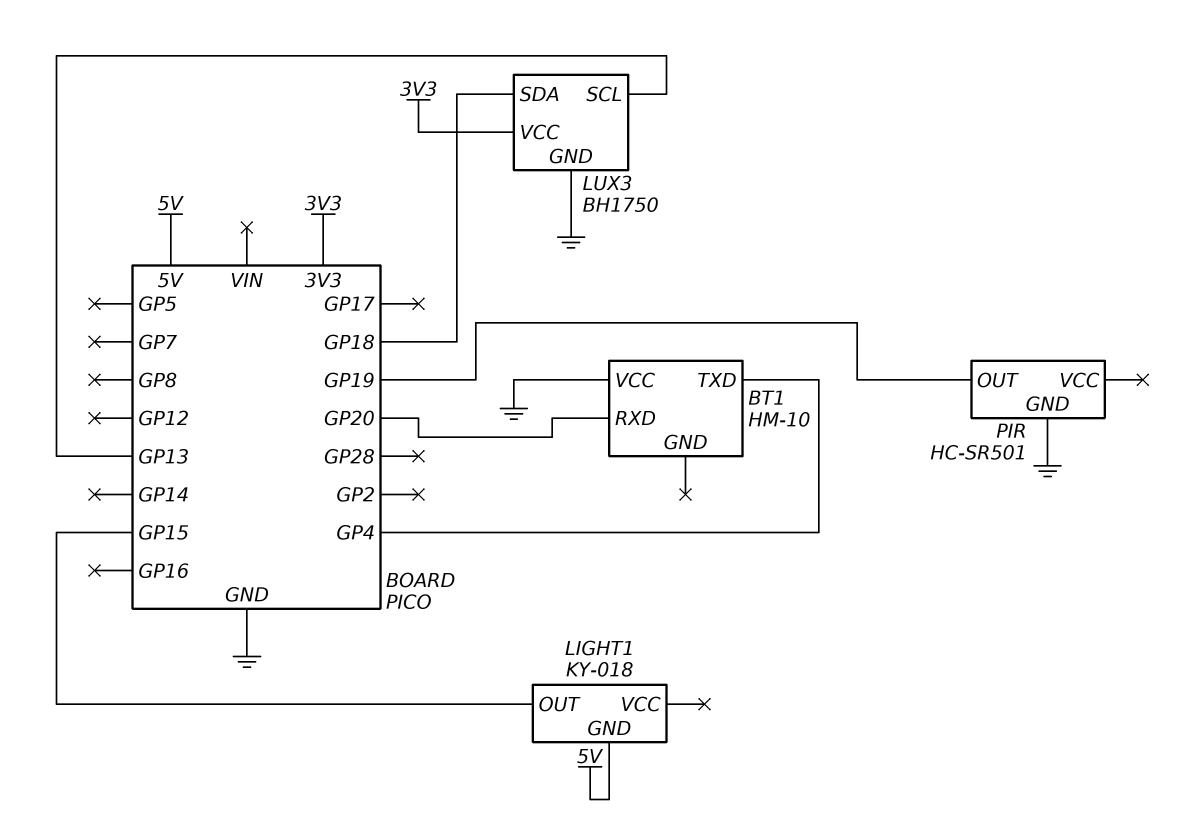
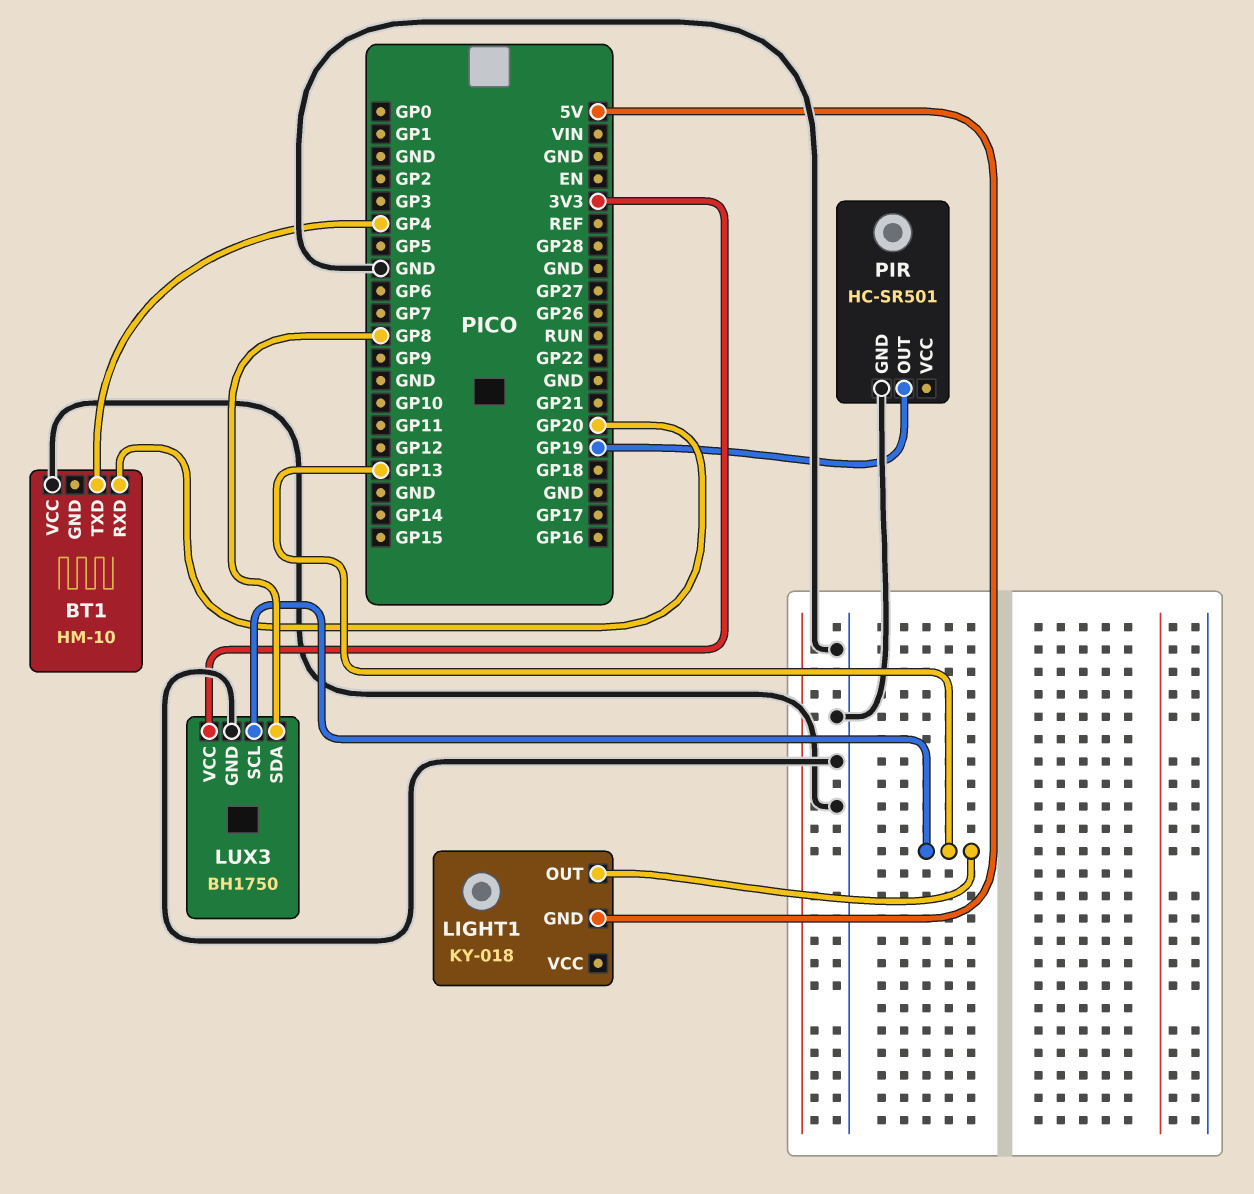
LIGHT1 pin OUT: GP15 -> GP13
LUX3 pin SDA: GP18 -> GP8

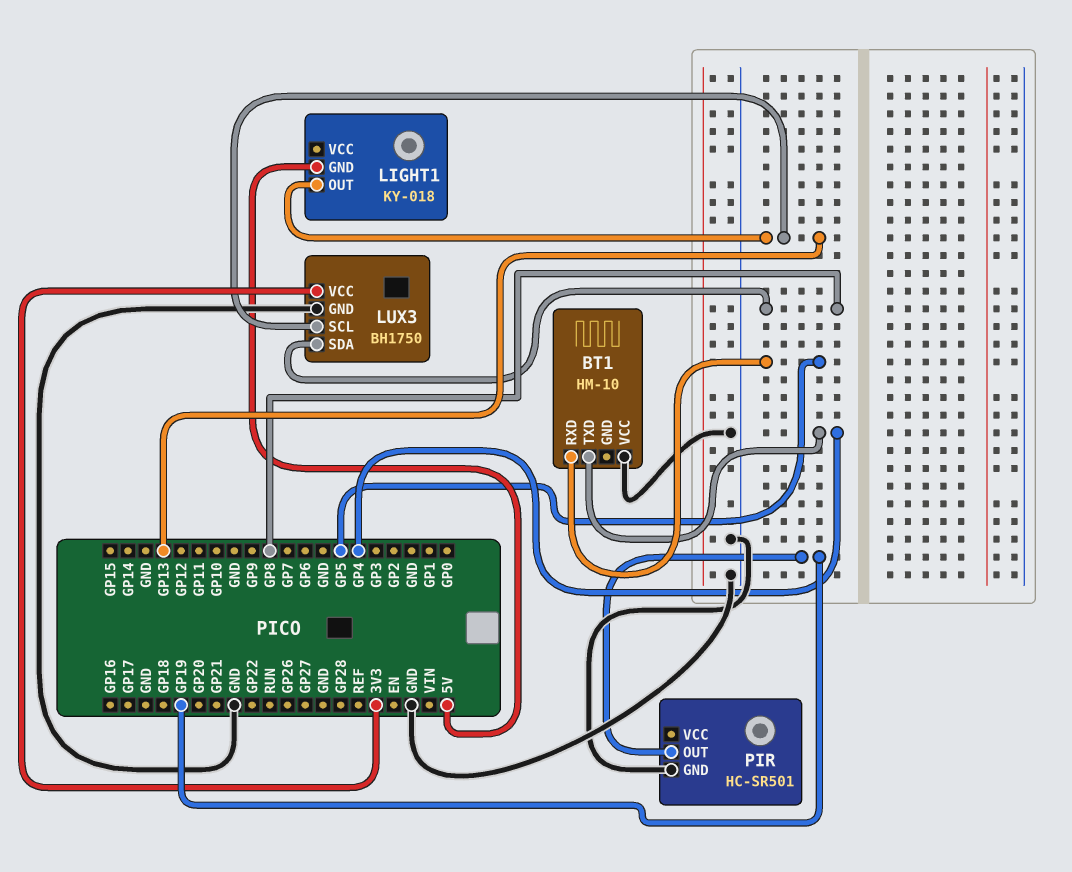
BT1 pin RXD: GP20 -> GP5

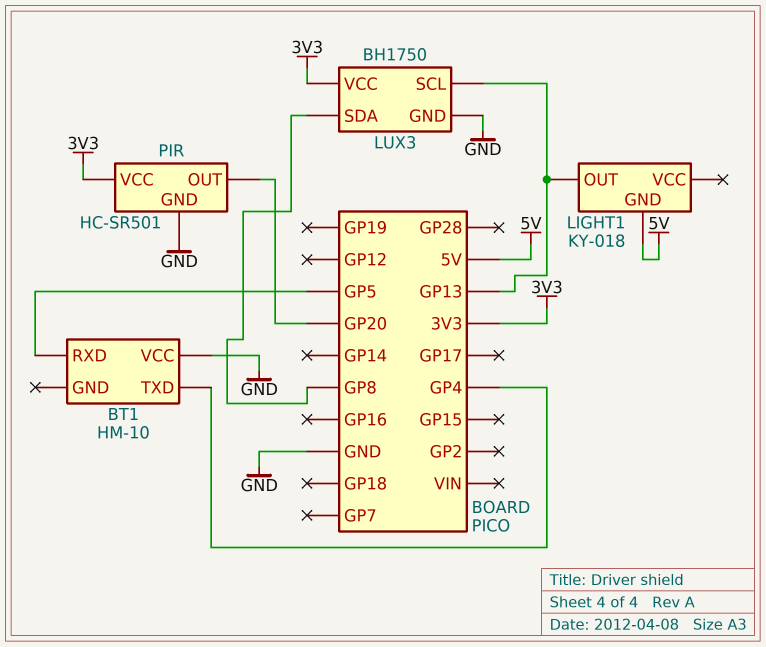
PIR pin OUT: GP19 -> GP20
PIR pin VCC: none -> 3V3

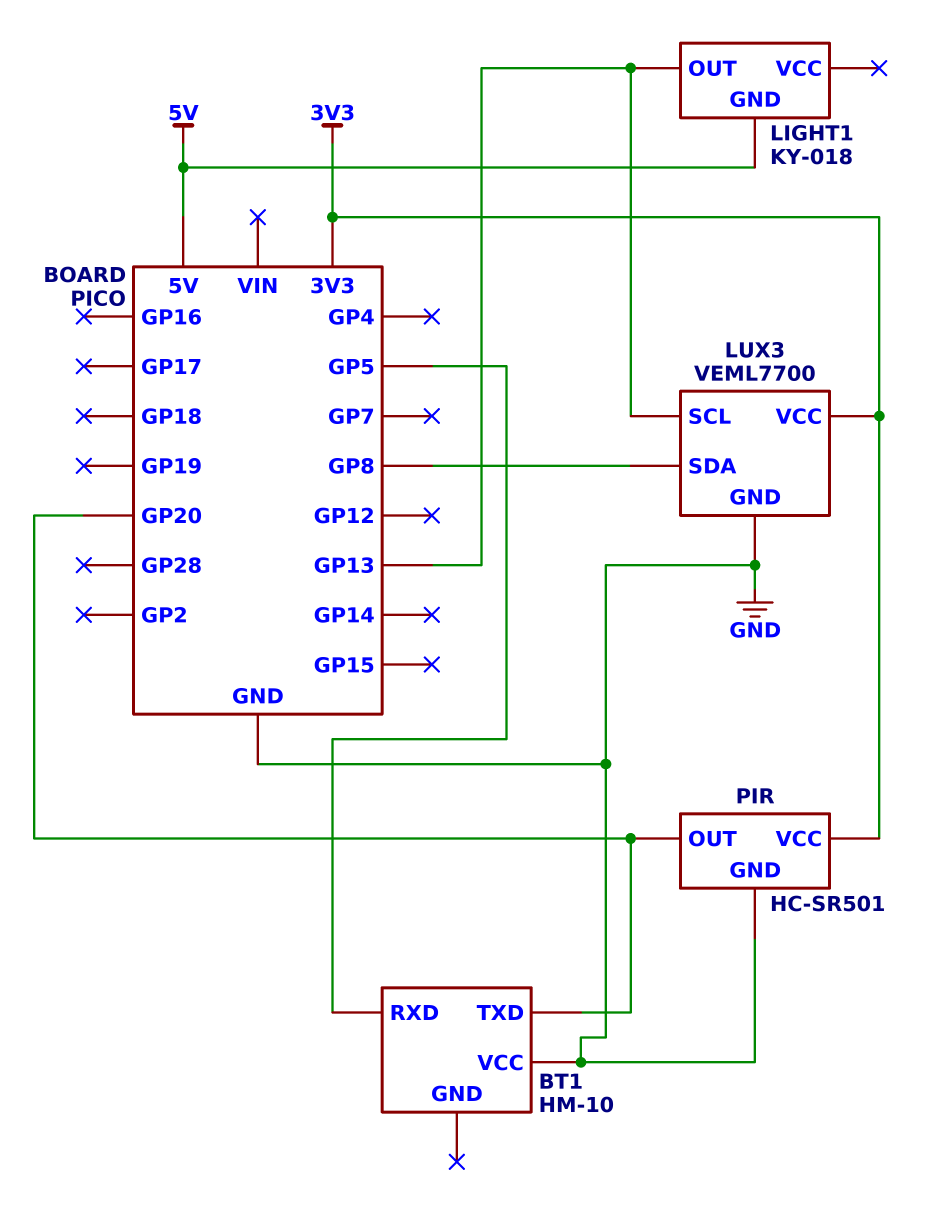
BT1 pin TXD: GP4 -> GP20
LUX3: BH1750 -> VEML7700

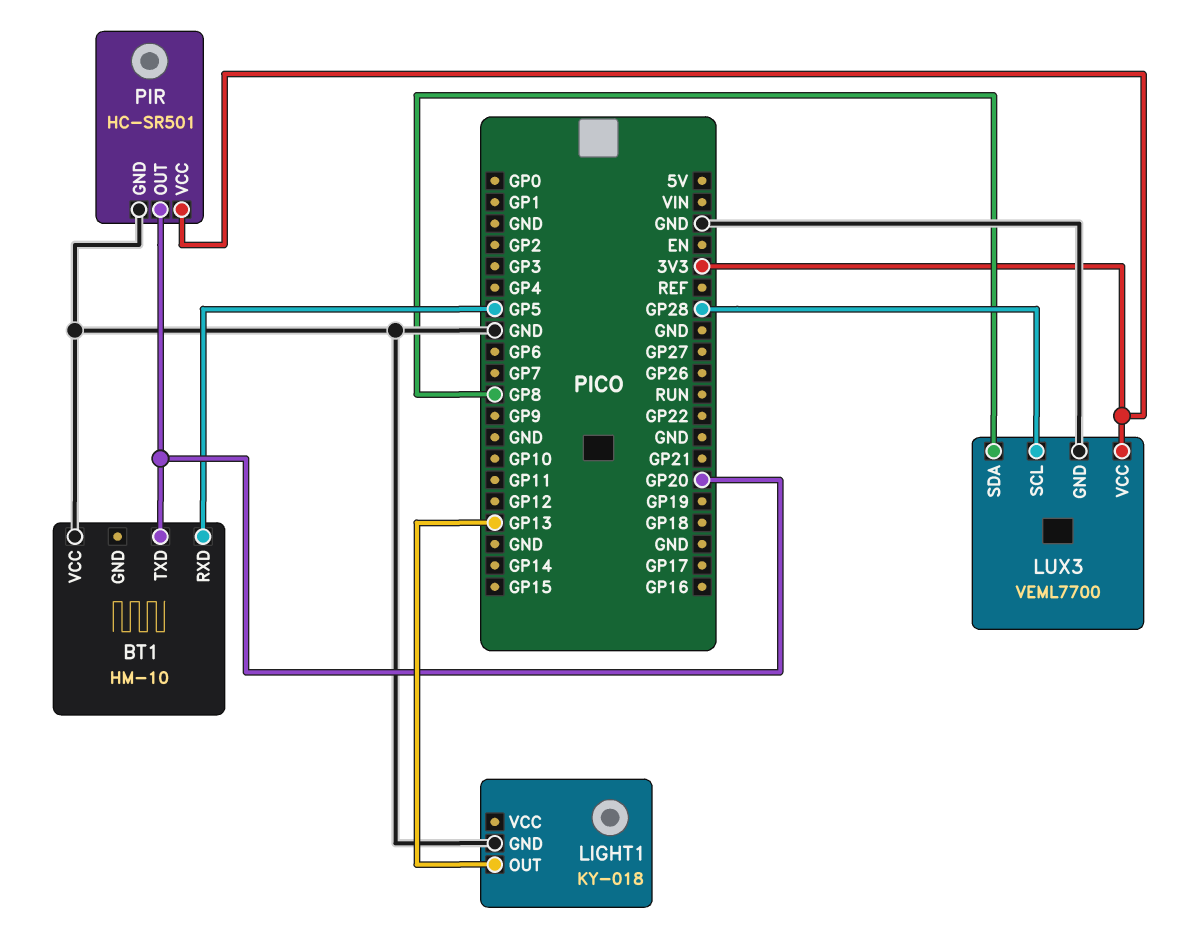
LIGHT1 pin GND: 5V -> GND
LUX3 pin SCL: GP13 -> GP28

